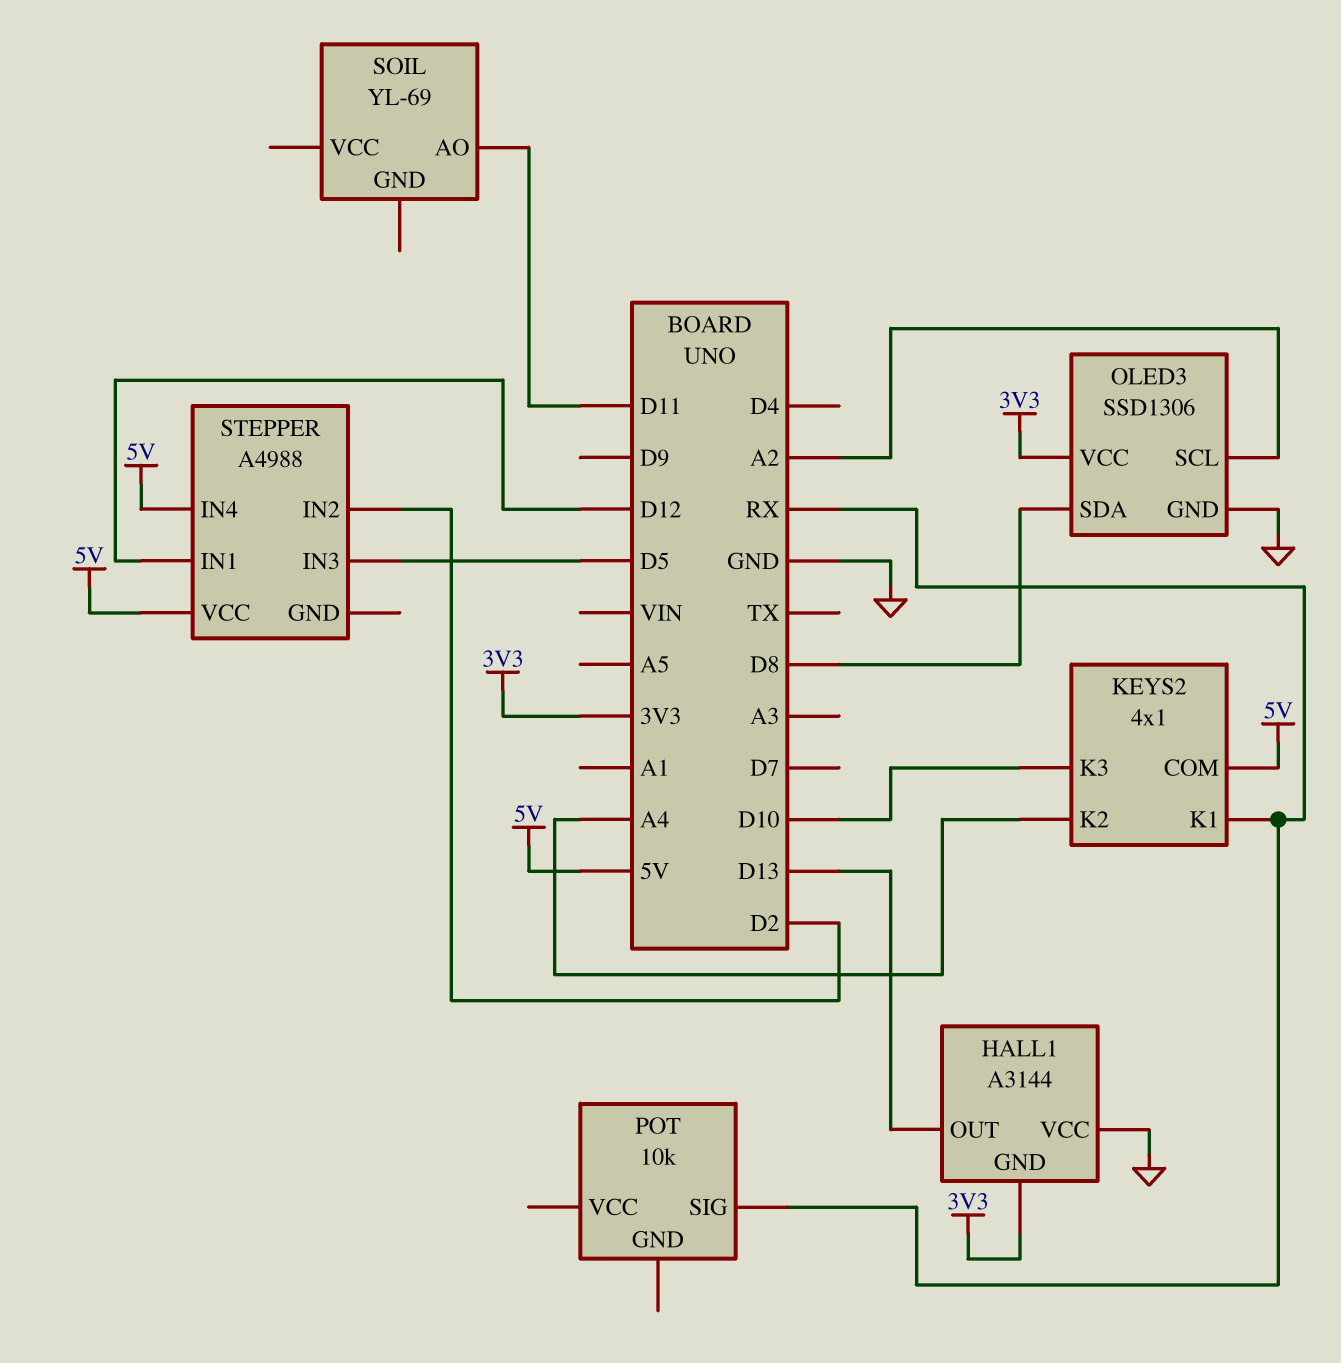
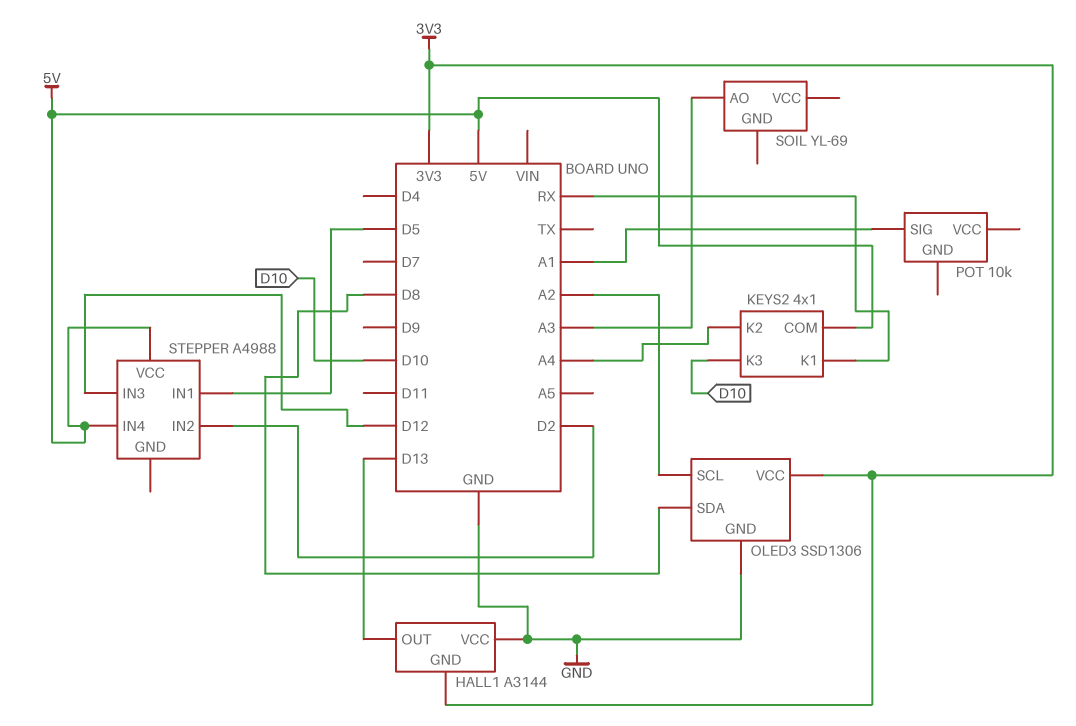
POT pin SIG: RX -> A1
SOIL pin AO: D11 -> A3
STEPPER pin IN1: D12 -> D5
STEPPER pin IN3: D5 -> D12

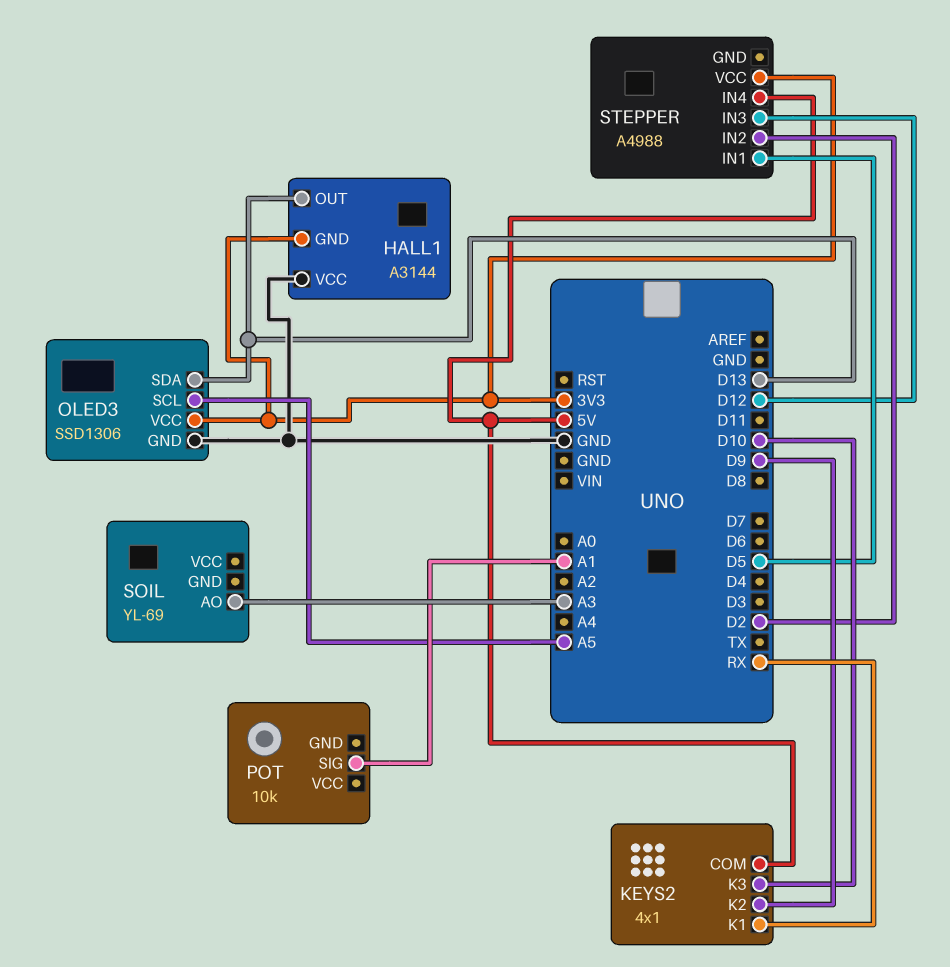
KEYS2 pin K2: A4 -> D9
OLED3 pin SCL: A2 -> A5
OLED3 pin SDA: D8 -> D13
STEPPER pin VCC: 5V -> 3V3

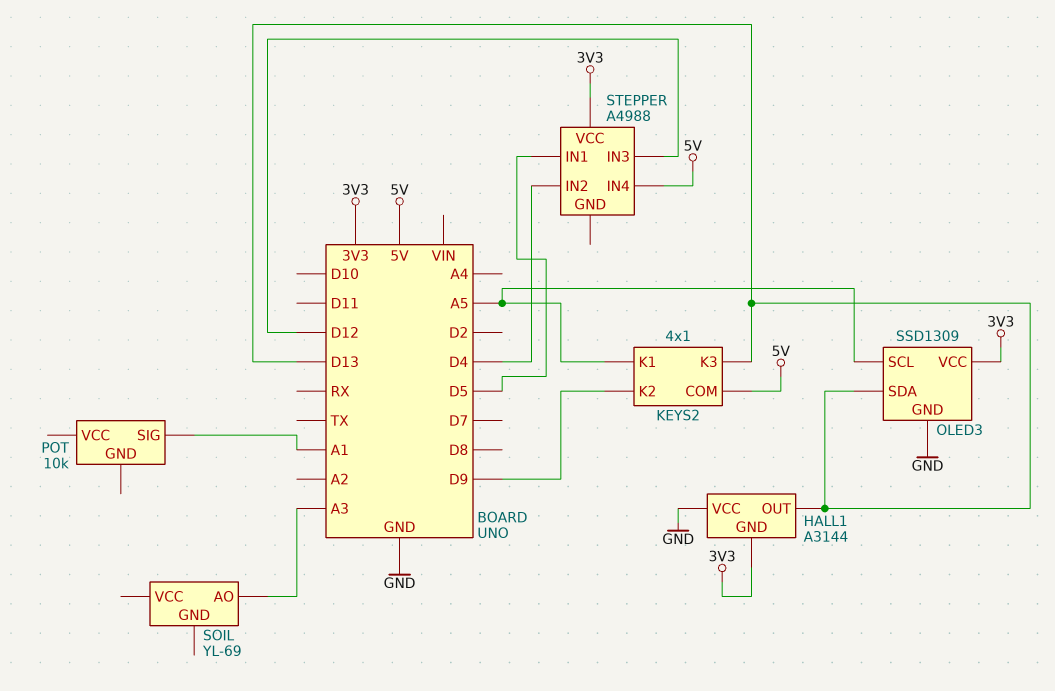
KEYS2 pin K1: RX -> A5
KEYS2 pin K3: D10 -> D13
OLED3: SSD1306 -> SSD1309
STEPPER pin IN2: D2 -> D4

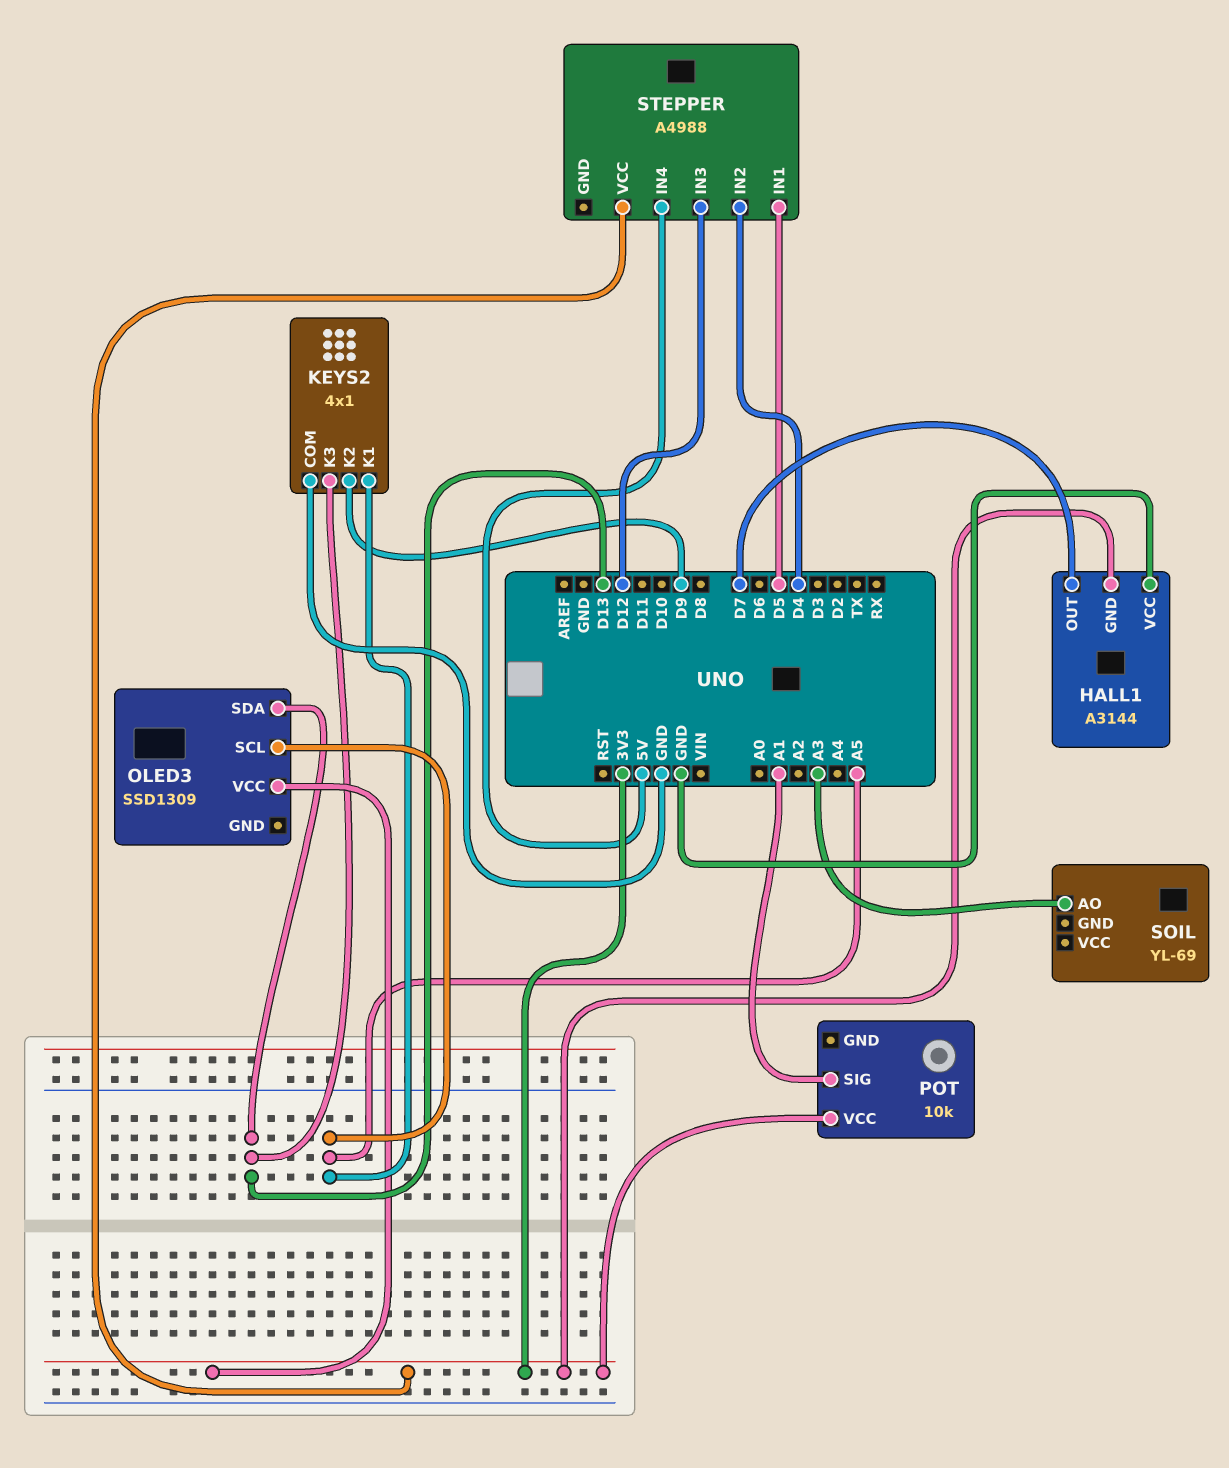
HALL1 pin OUT: D13 -> D7
KEYS2 pin COM: 5V -> GND
OLED3 pin GND: GND -> none
POT pin VCC: none -> 3V3

